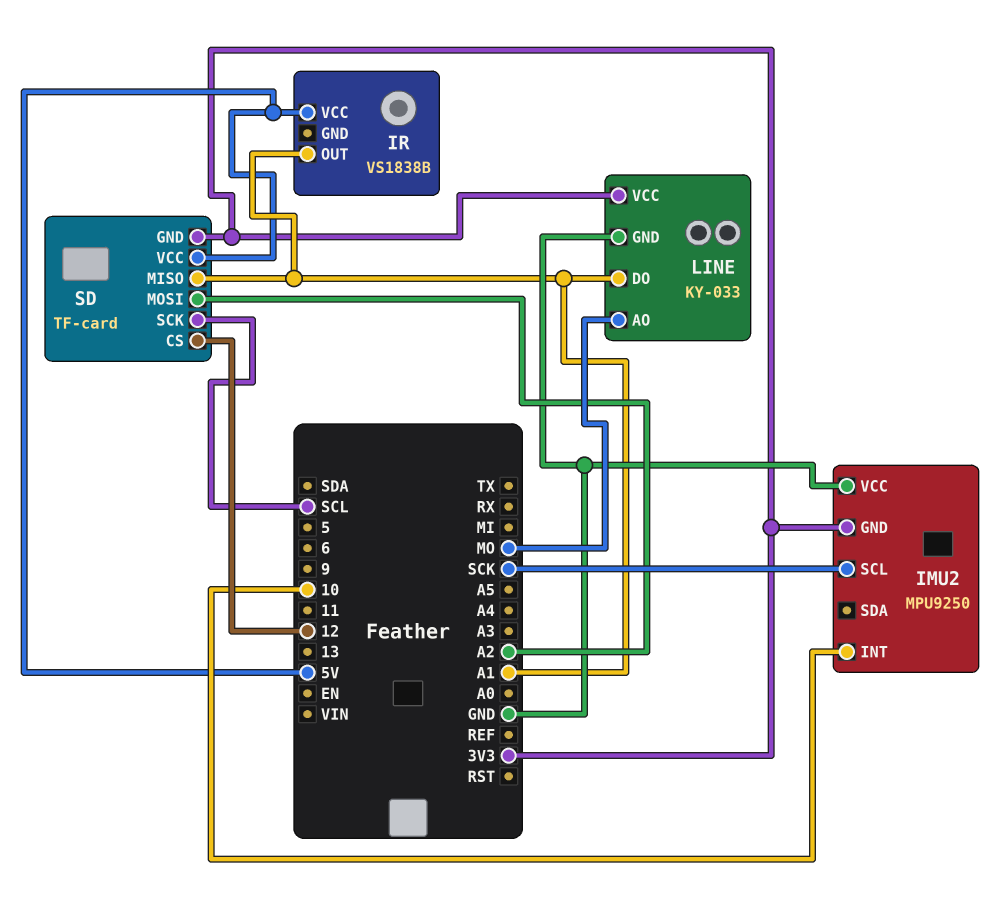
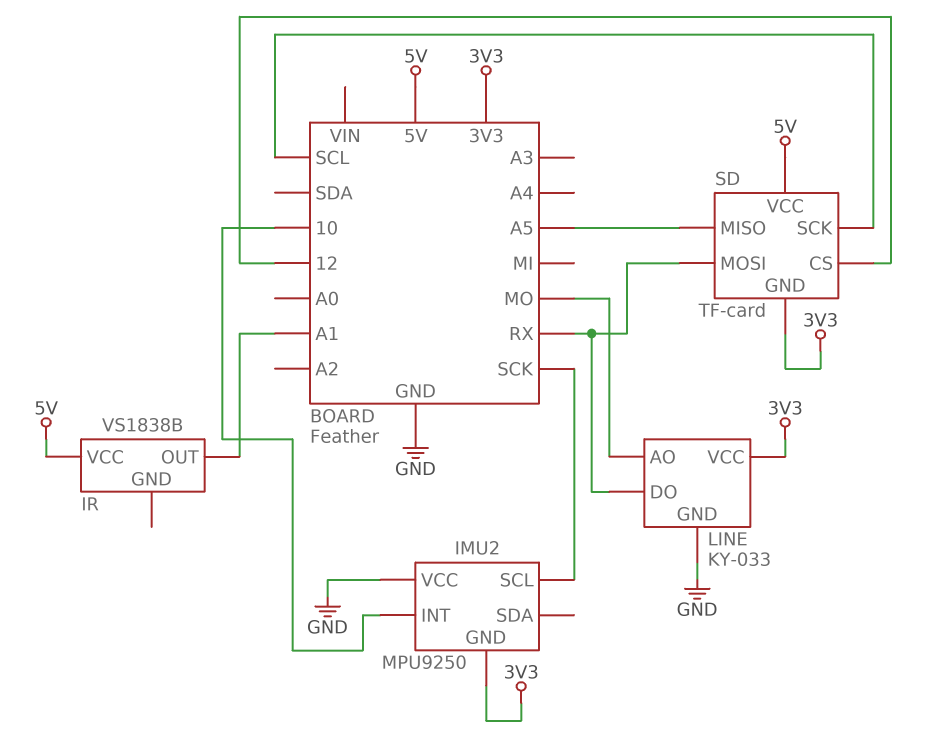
LINE pin DO: A1 -> RX
SD pin MISO: A1 -> A5
SD pin MOSI: A2 -> RX

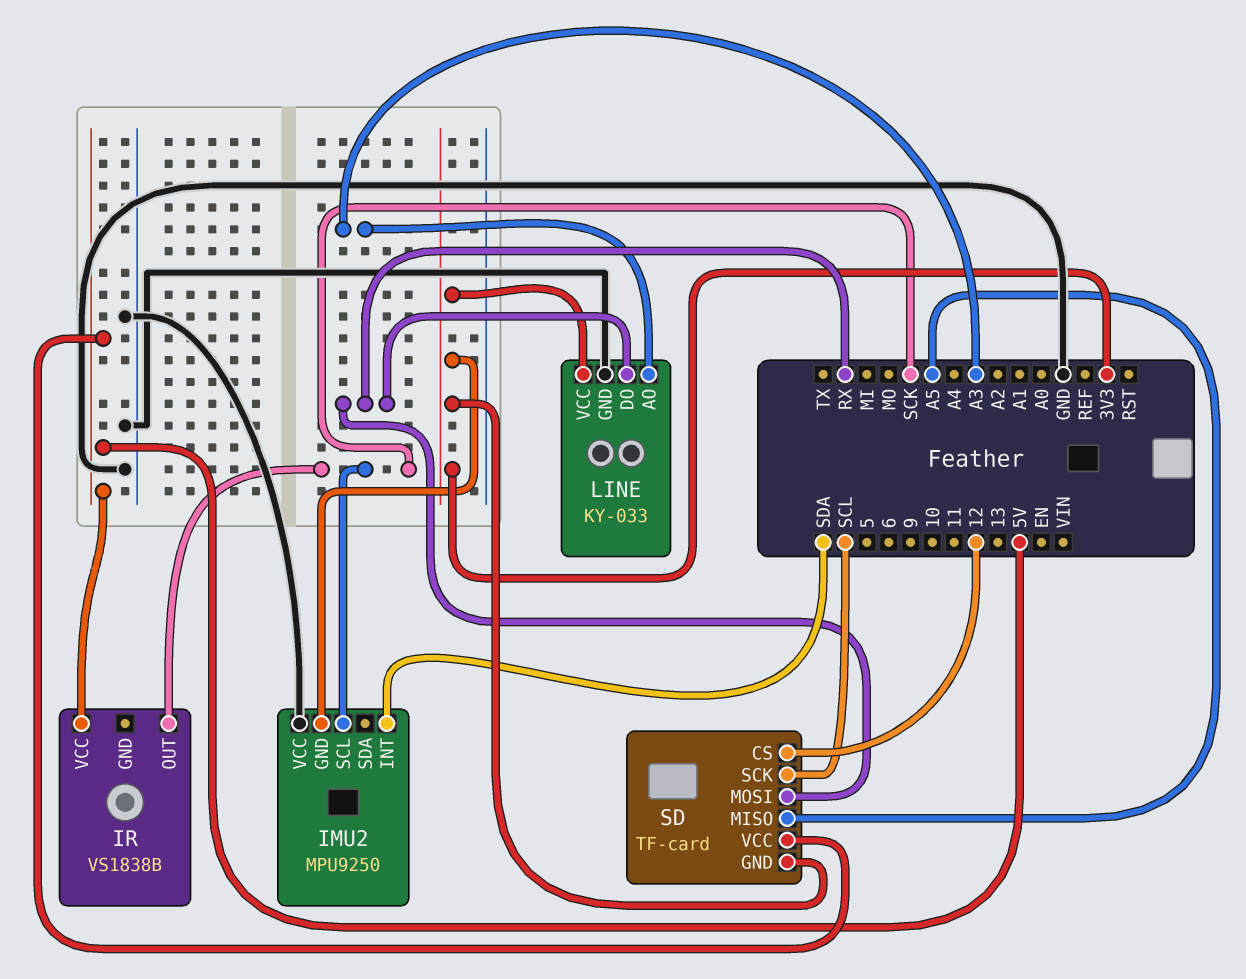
IMU2 pin INT: 10 -> SDA
IR pin OUT: A1 -> SCK
LINE pin AO: MO -> A3

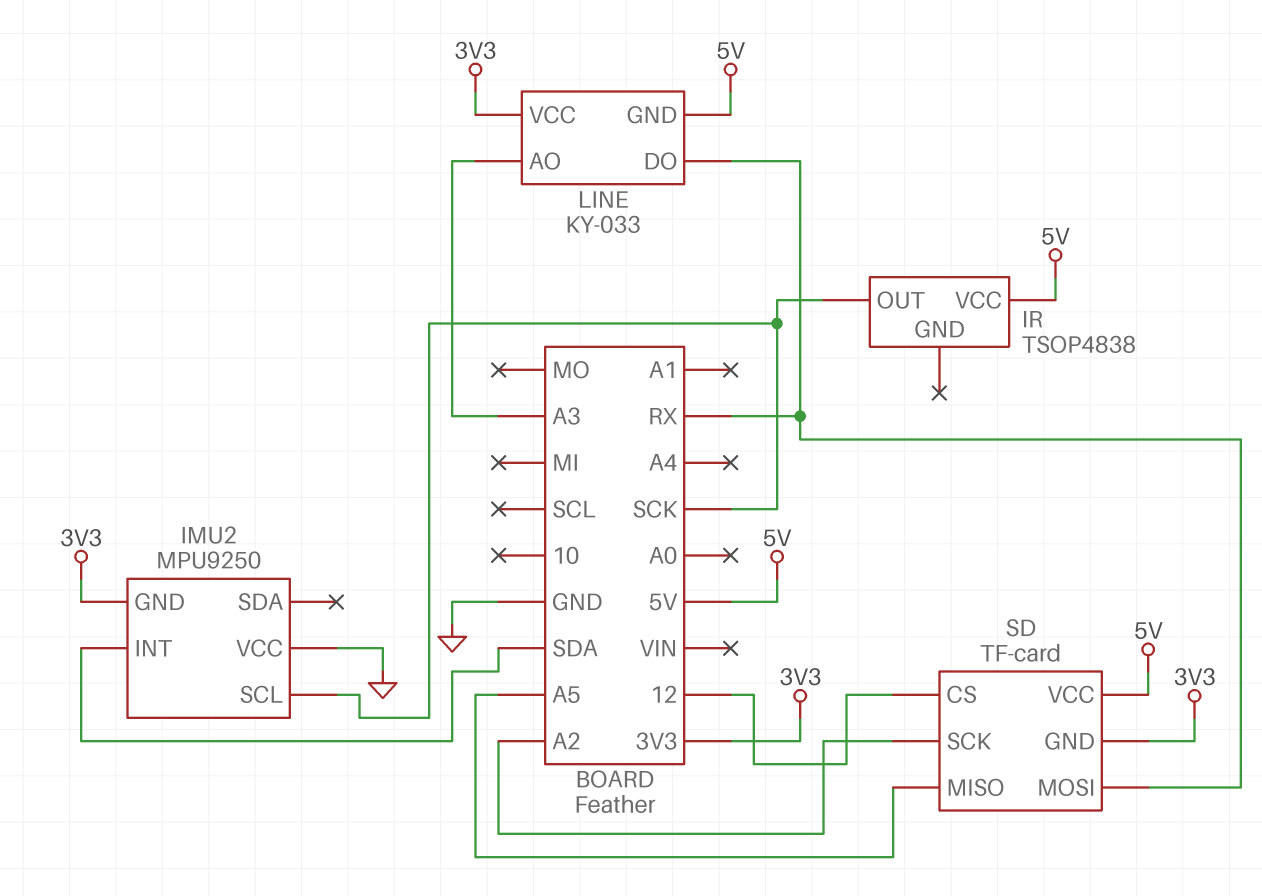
IR: VS1838B -> TSOP4838
LINE pin GND: GND -> 5V
SD pin SCK: SCL -> A2

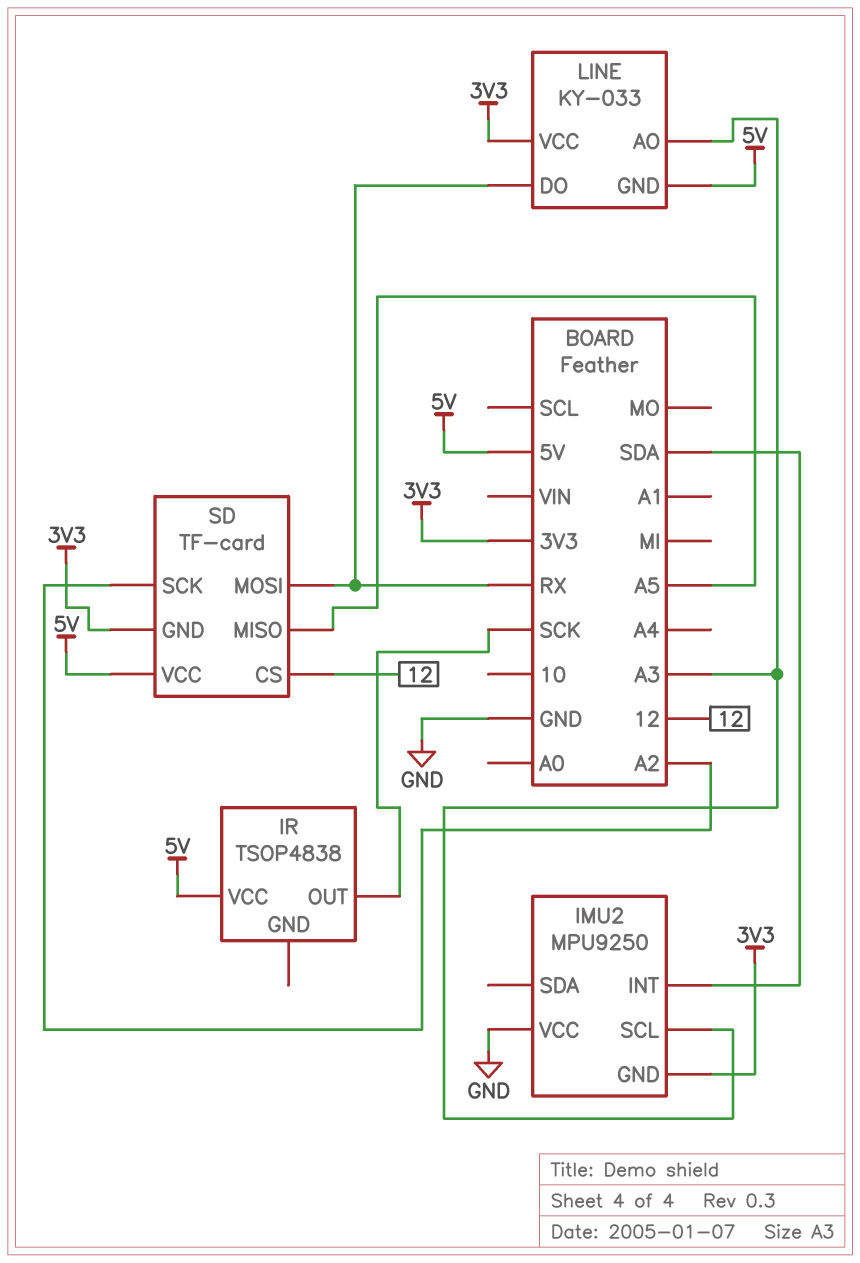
IMU2 pin SCL: SCK -> A3

